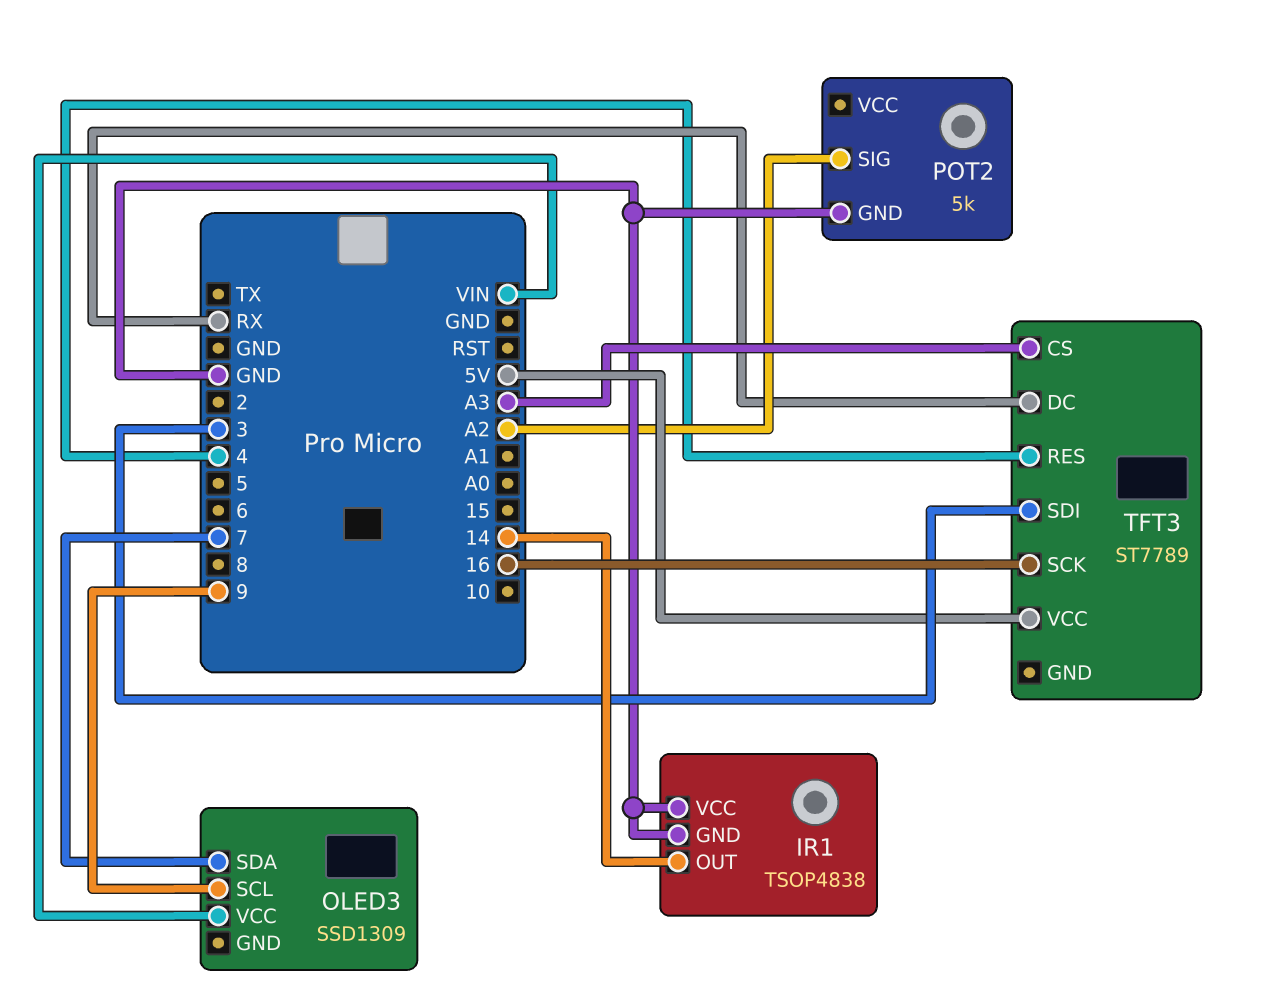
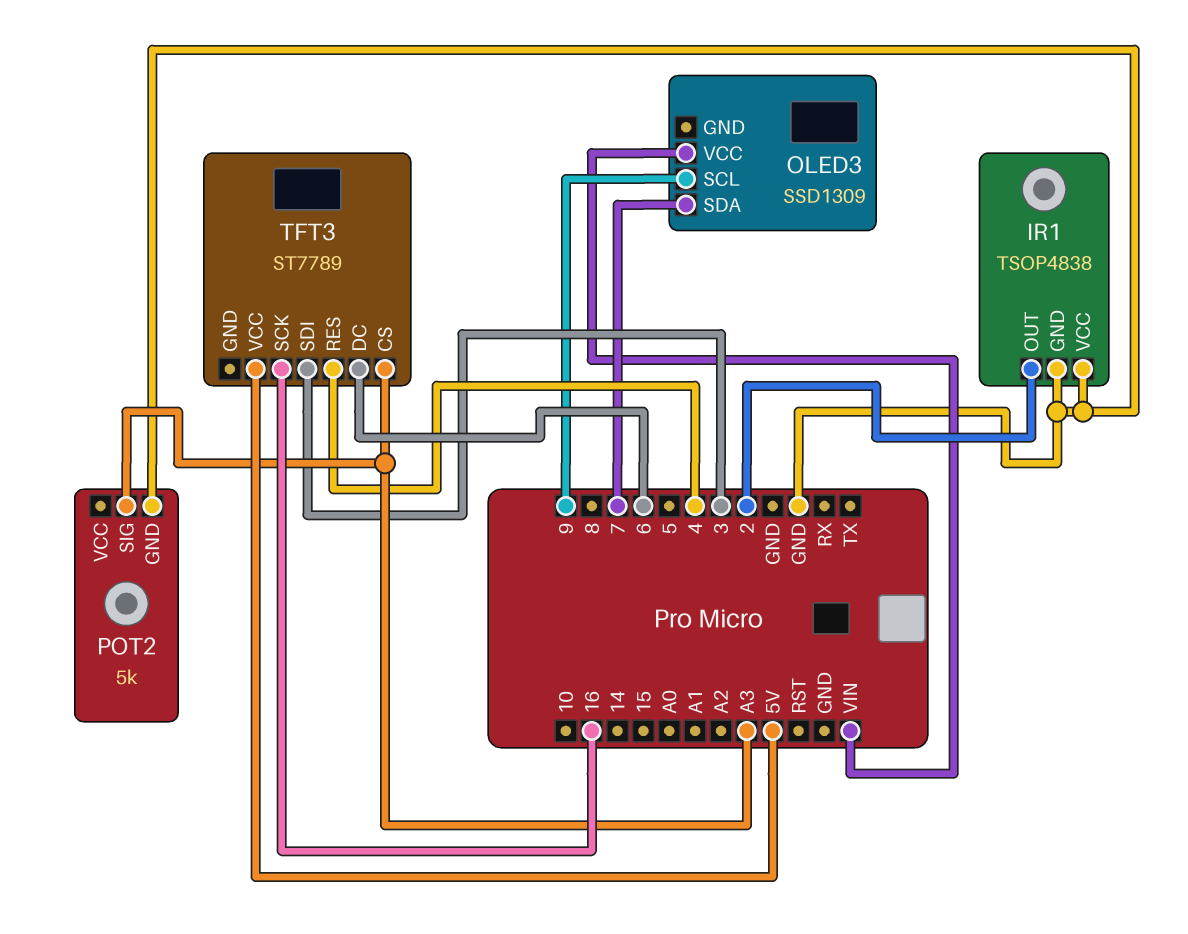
IR1 pin OUT: 14 -> 2
POT2 pin SIG: A2 -> A3
TFT3 pin DC: RX -> 6

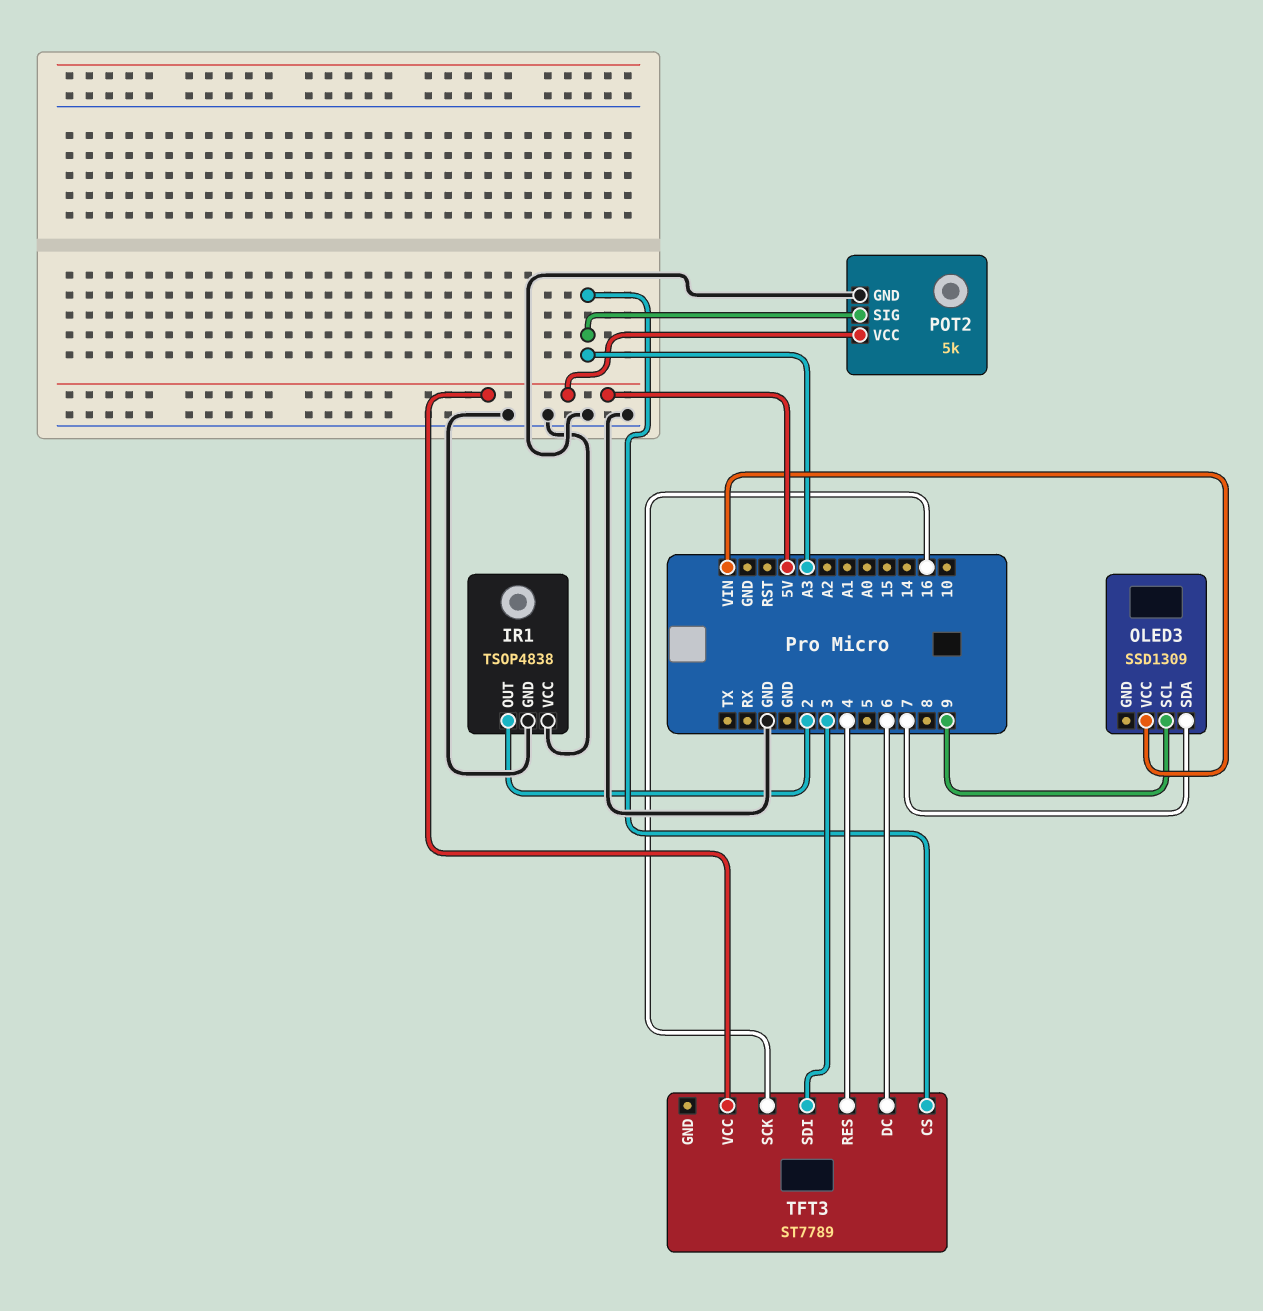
POT2 pin VCC: none -> 5V

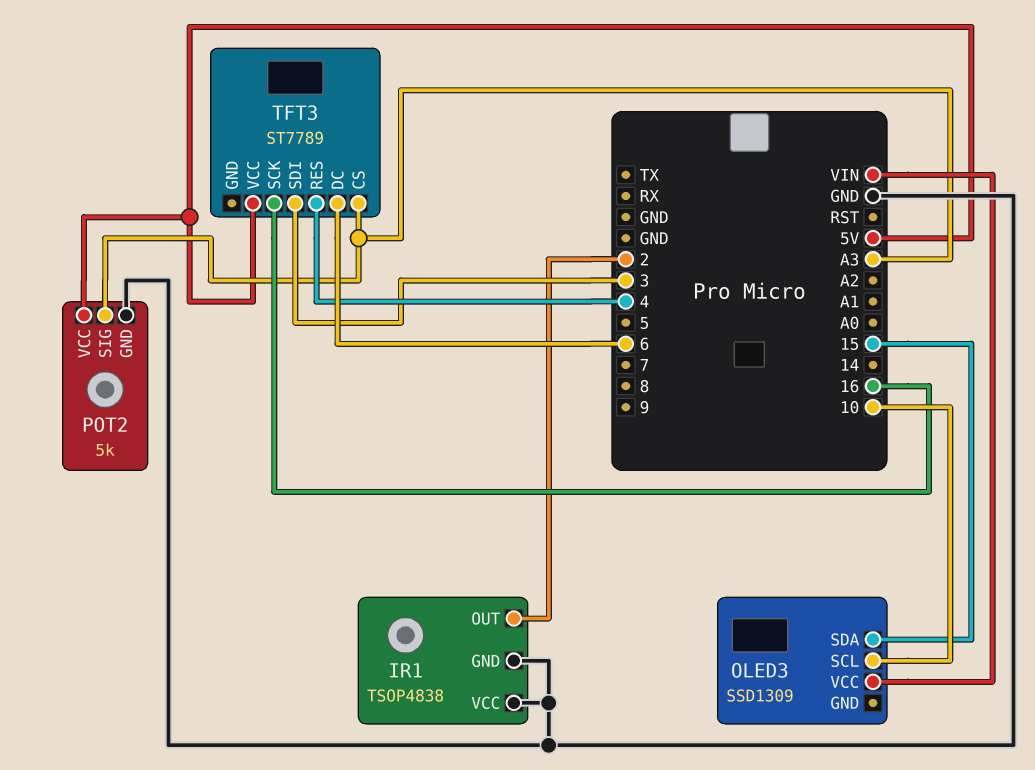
OLED3 pin SCL: 9 -> 10
OLED3 pin SDA: 7 -> 15

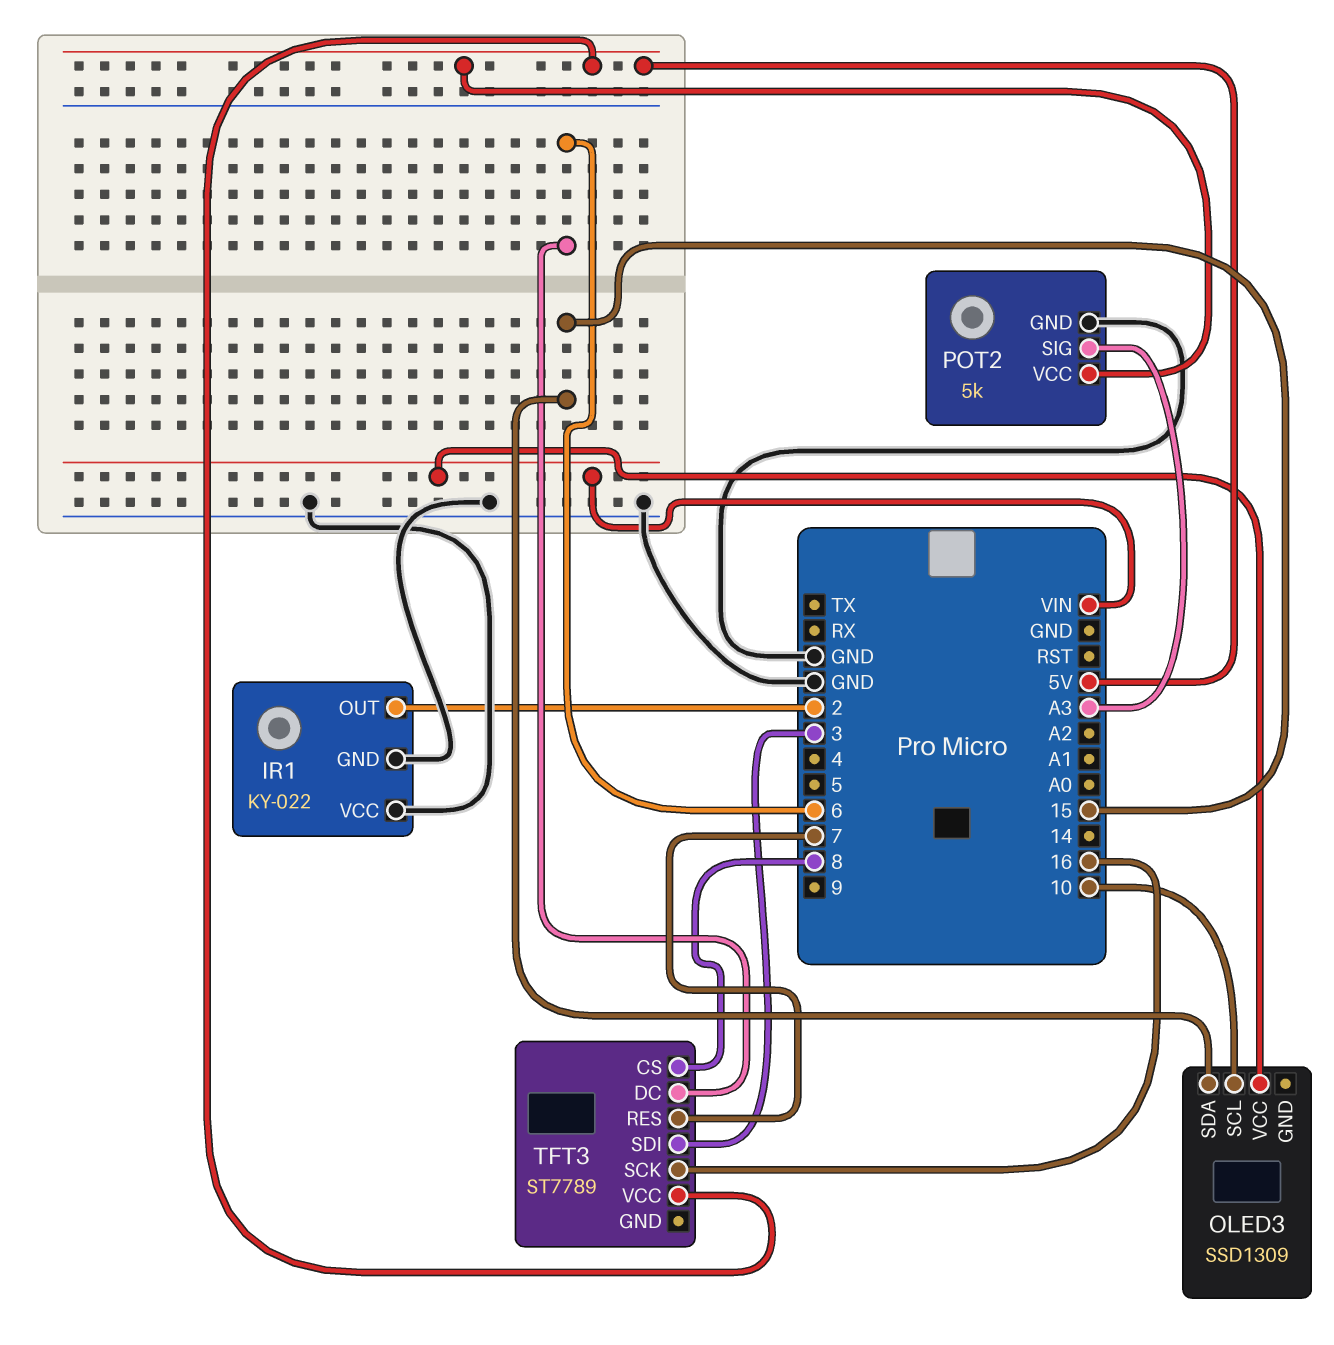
IR1: TSOP4838 -> KY-022
TFT3 pin CS: A3 -> 8
TFT3 pin RES: 4 -> 7

